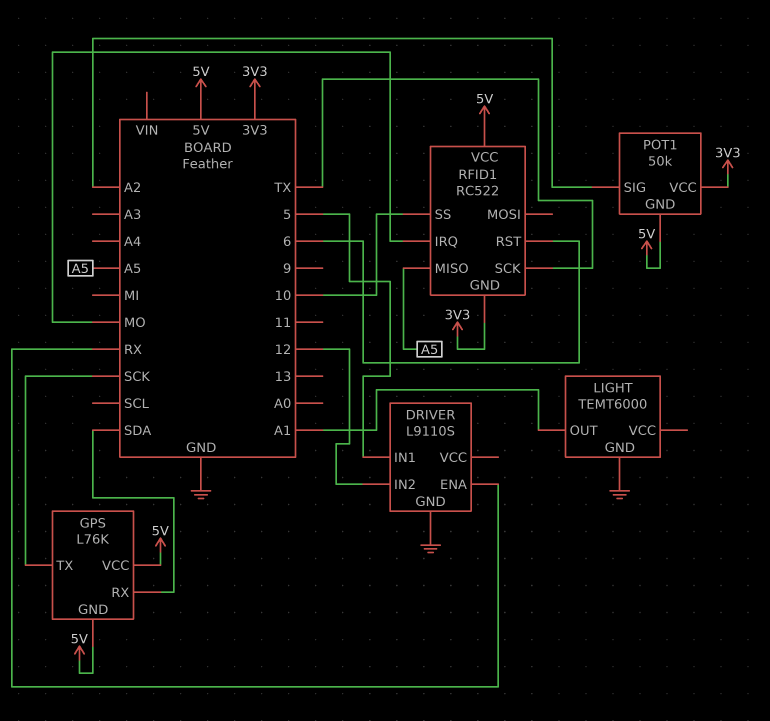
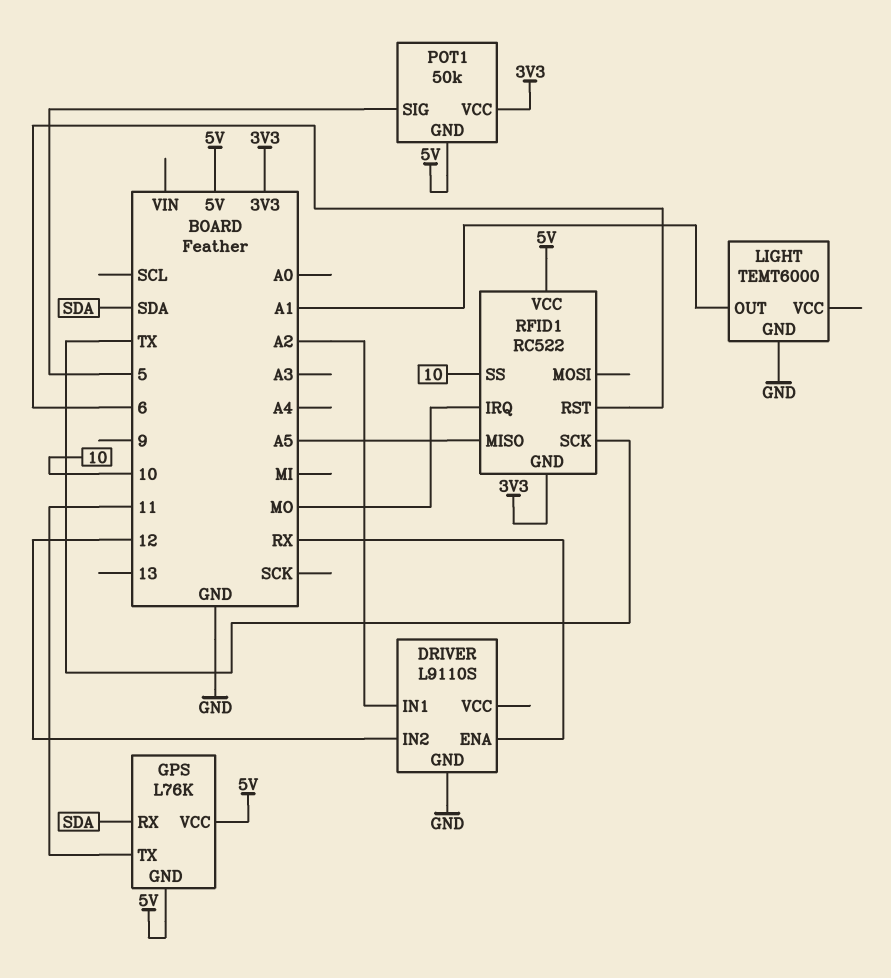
DRIVER pin IN1: 5 -> A2
GPS pin TX: SCK -> 11
POT1 pin SIG: A2 -> 5

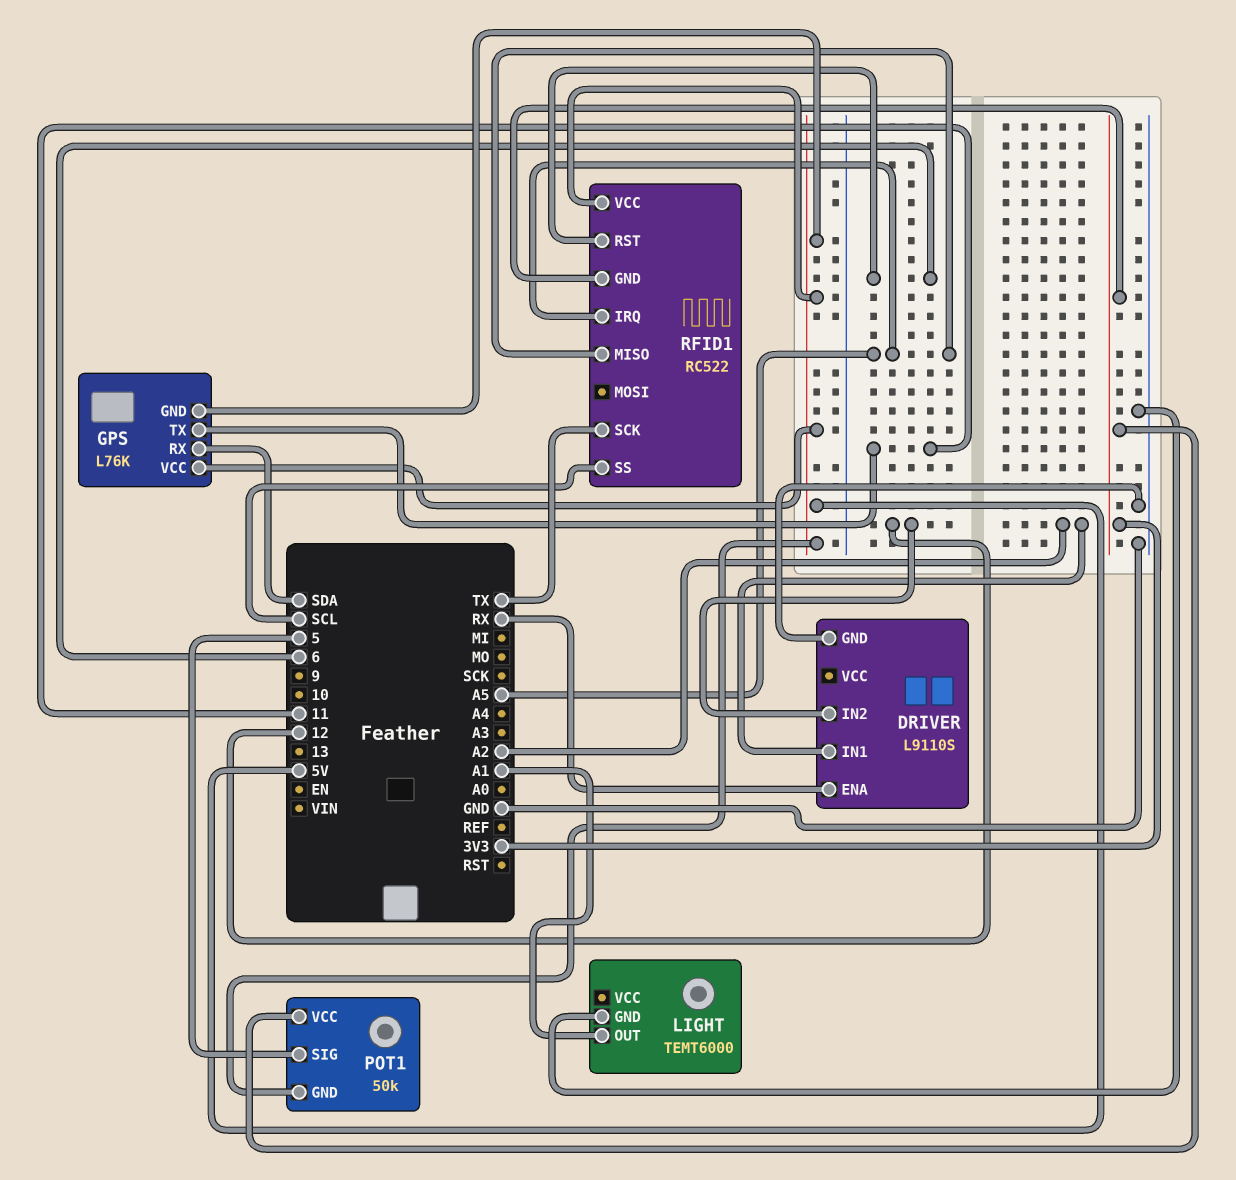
RFID1 pin IRQ: MO -> A5
RFID1 pin SS: 10 -> SCL

